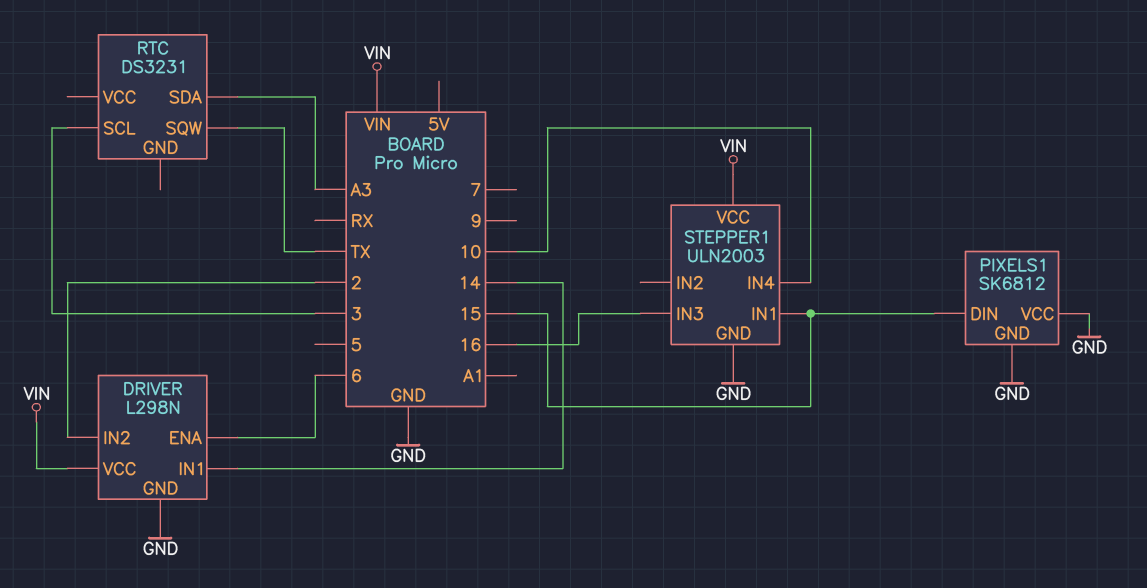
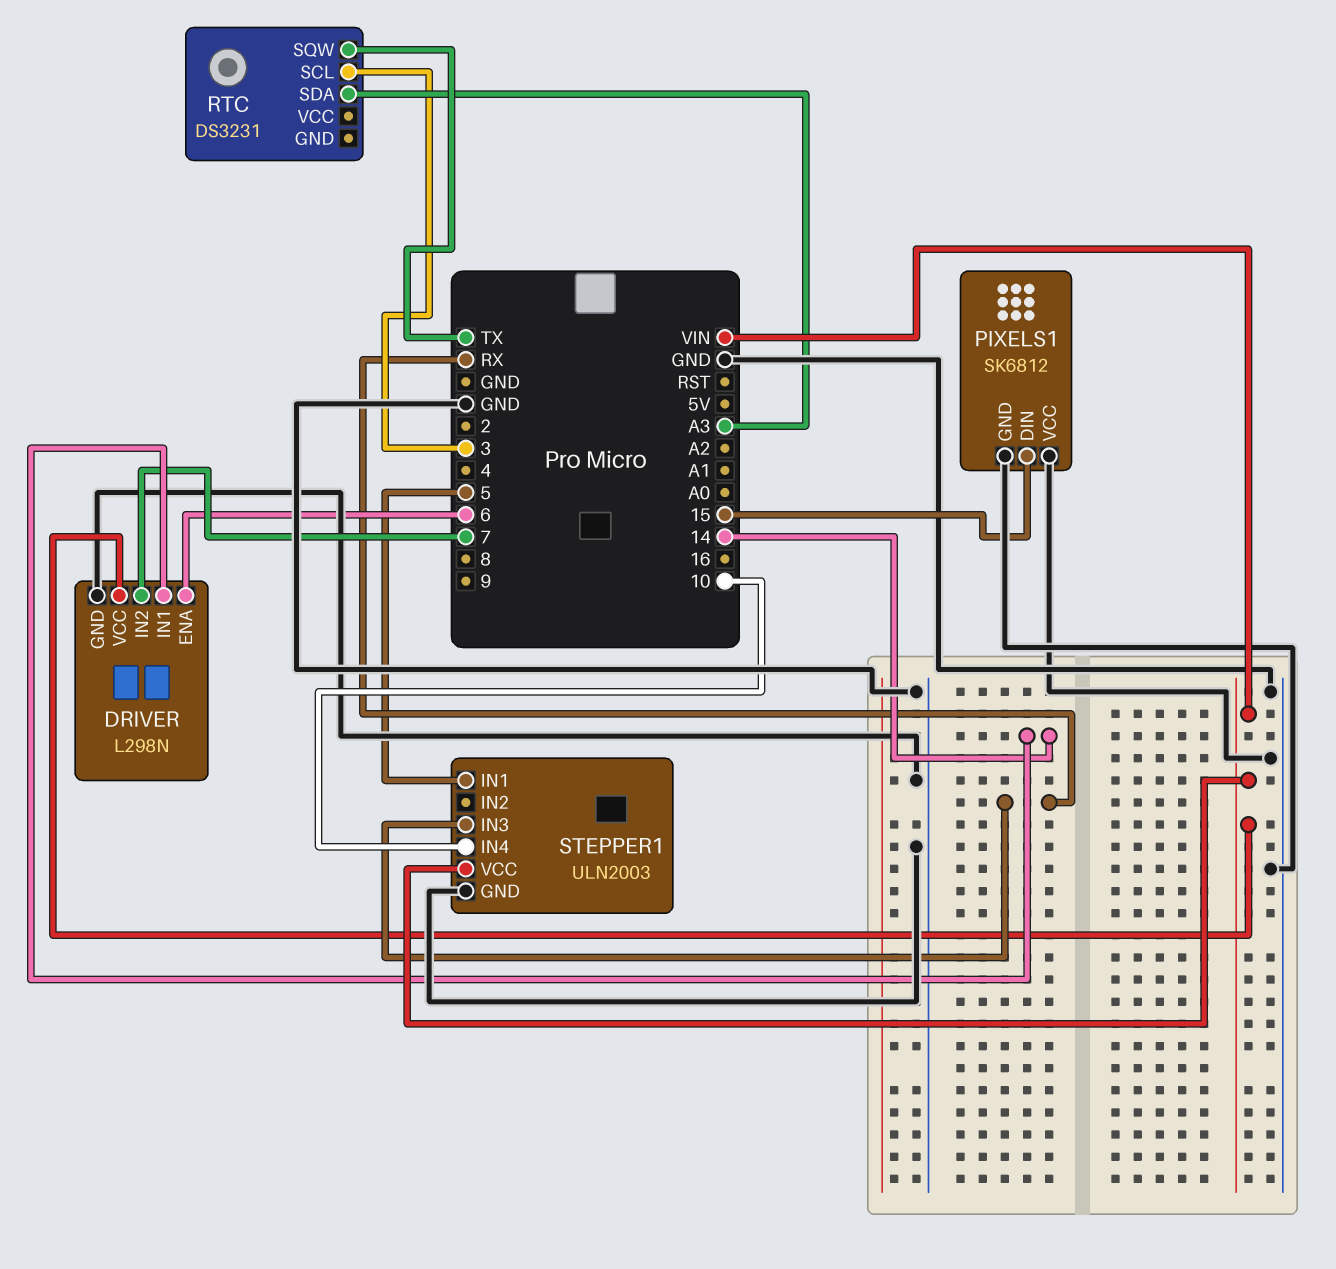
DRIVER pin IN2: 2 -> 7
STEPPER1 pin IN1: 15 -> 5
STEPPER1 pin IN3: 16 -> RX

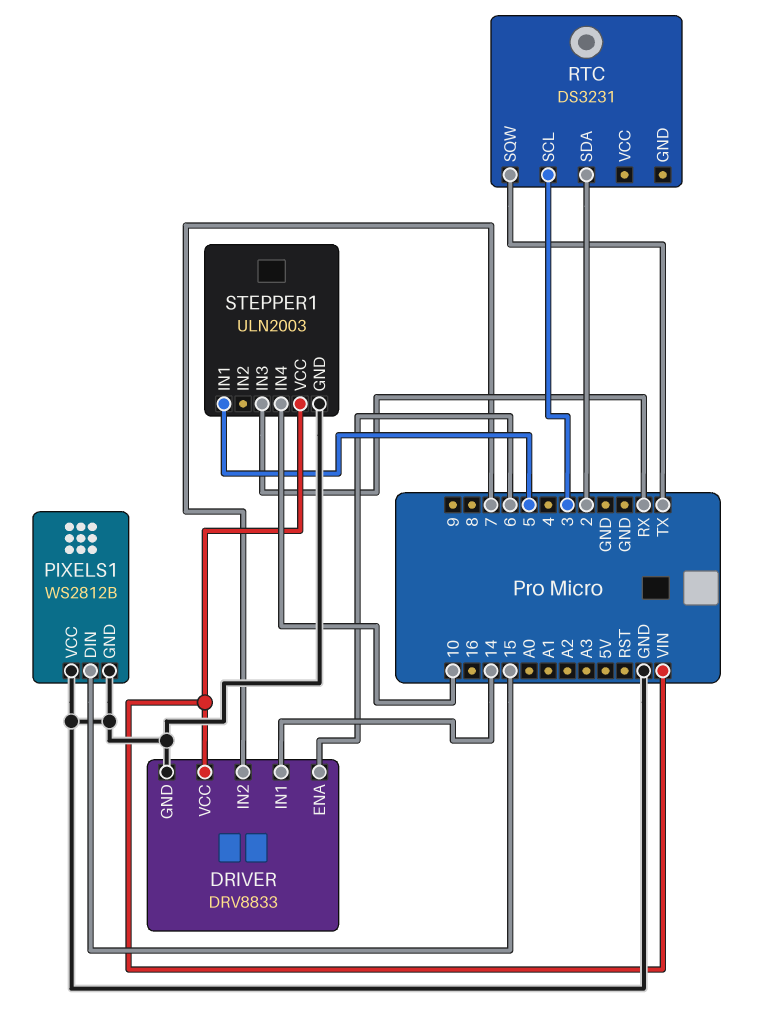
DRIVER: L298N -> DRV8833
PIXELS1: SK6812 -> WS2812B
RTC pin SDA: A3 -> 2

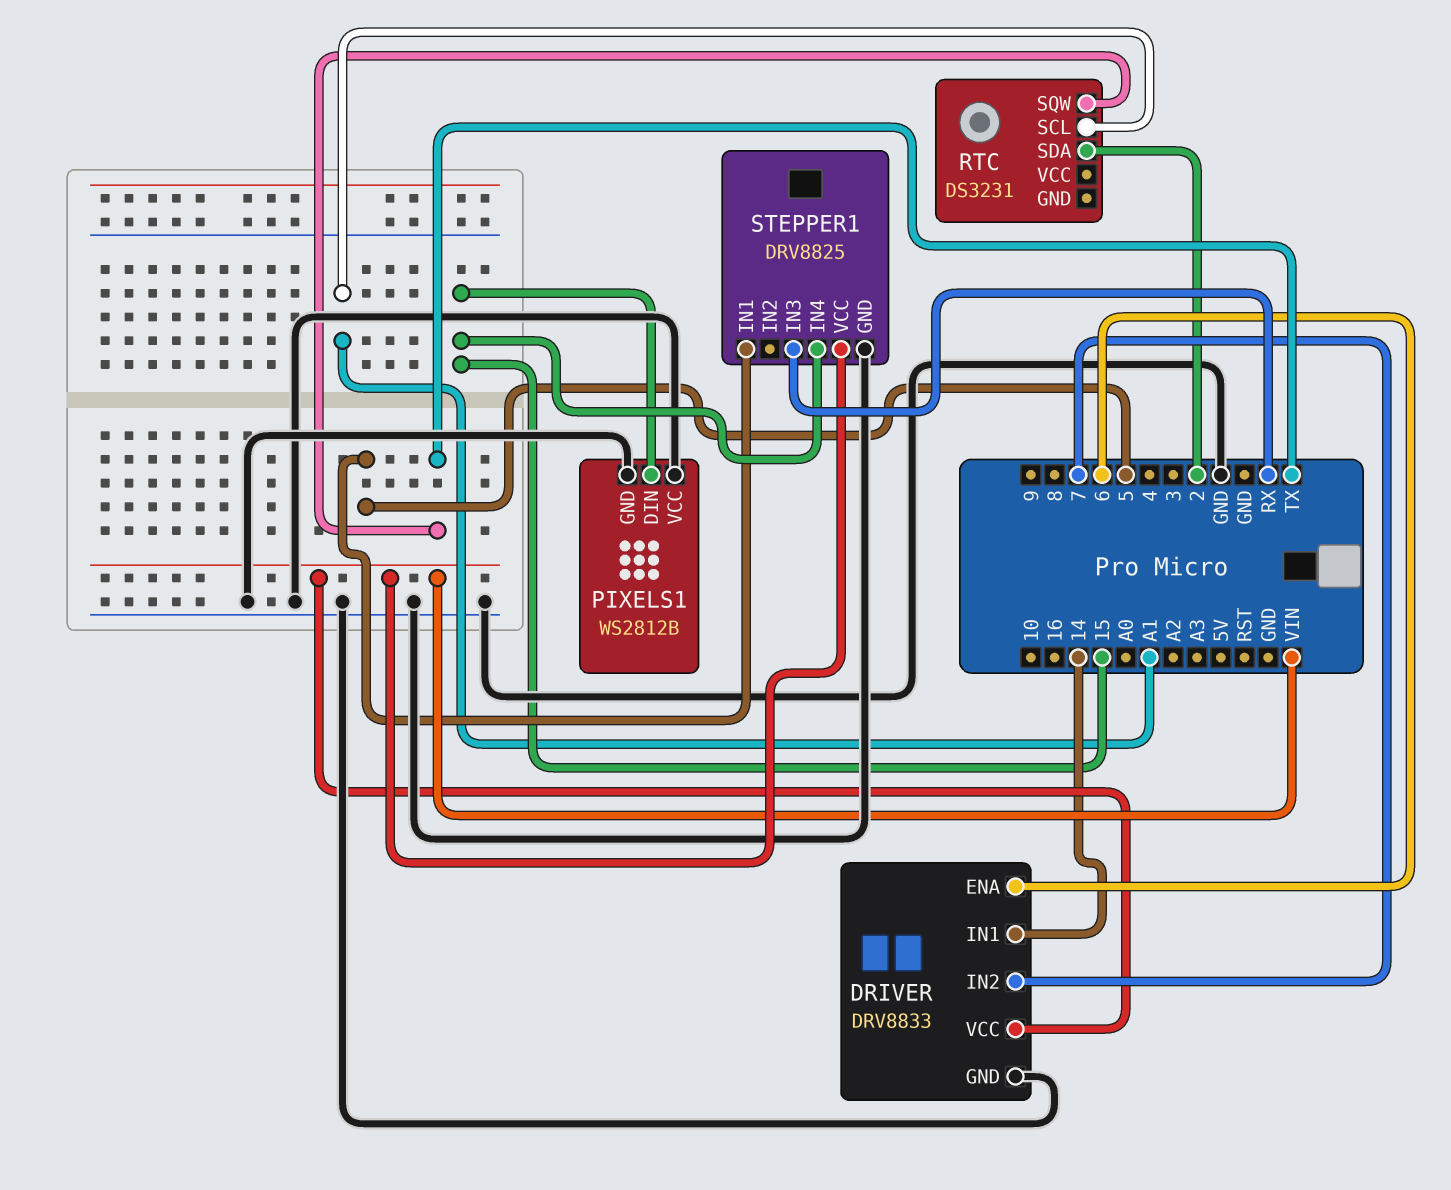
RTC pin SCL: 3 -> A1
STEPPER1: ULN2003 -> DRV8825
STEPPER1 pin IN4: 10 -> 15

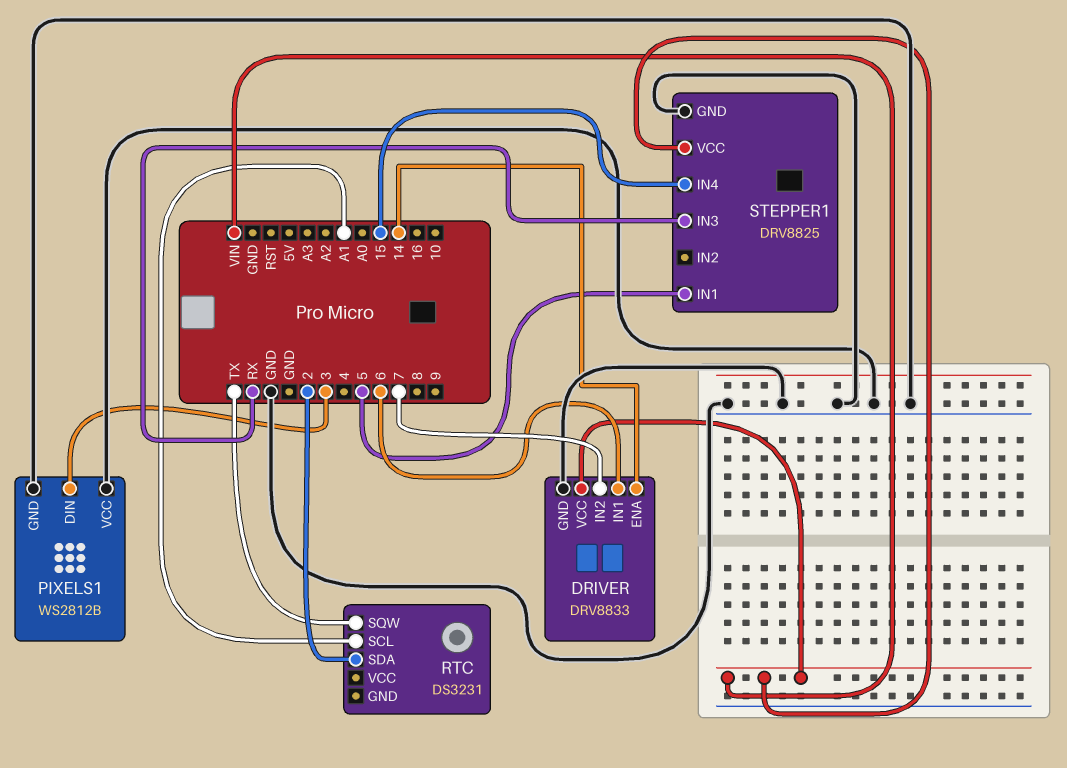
DRIVER pin ENA: 6 -> 14
DRIVER pin IN1: 14 -> 6
PIXELS1 pin DIN: 15 -> 3

